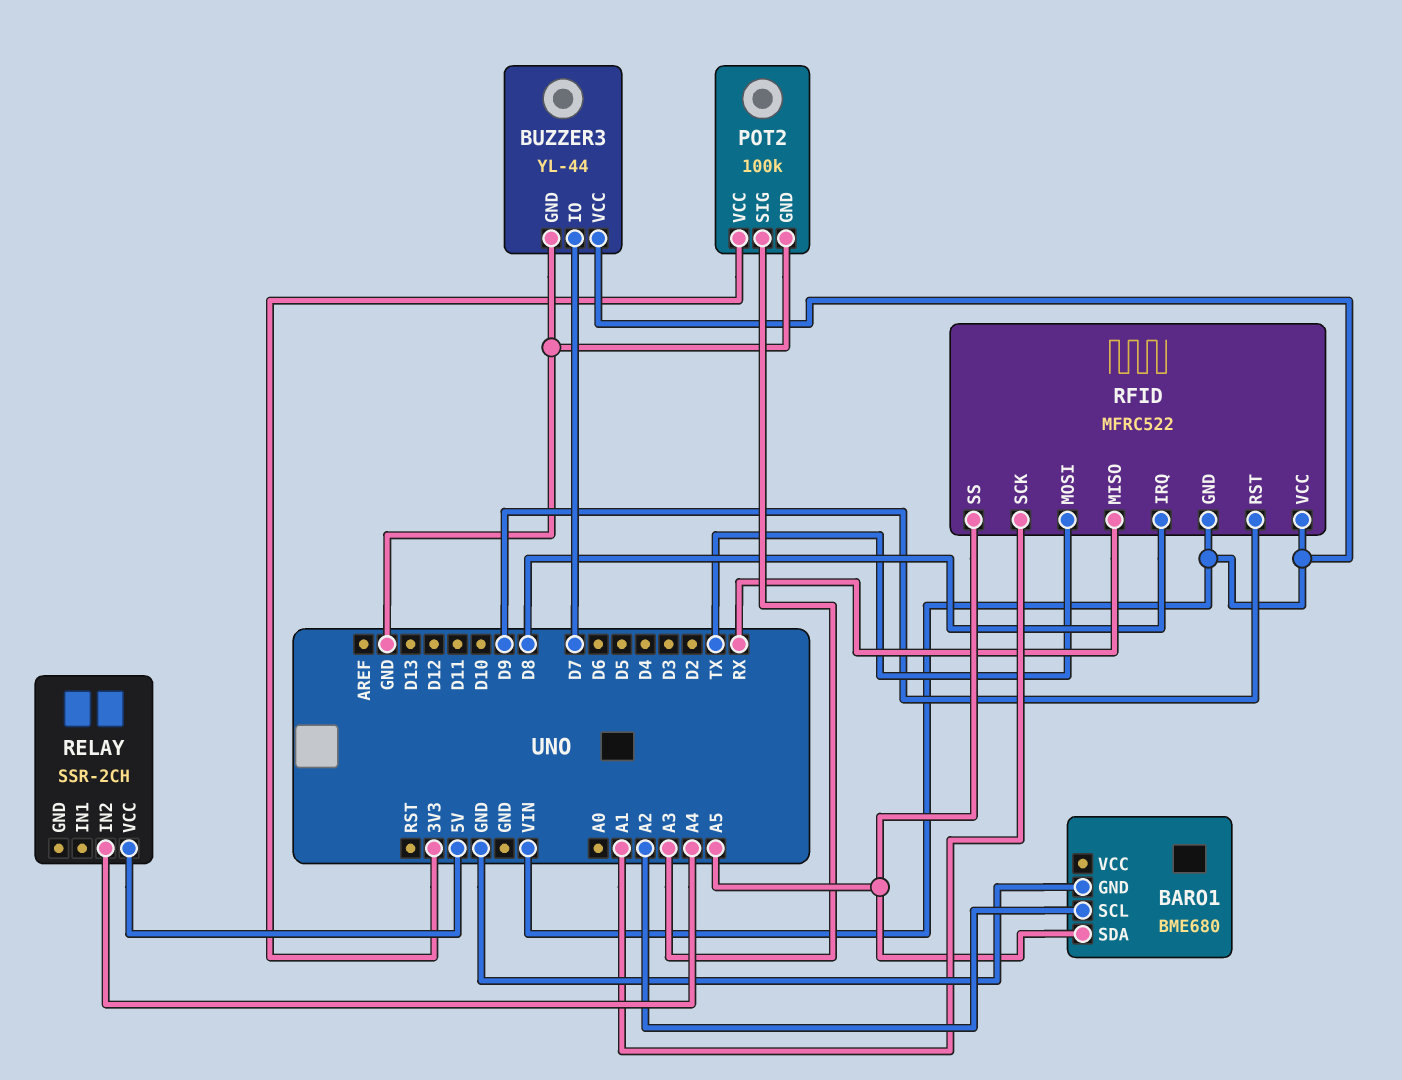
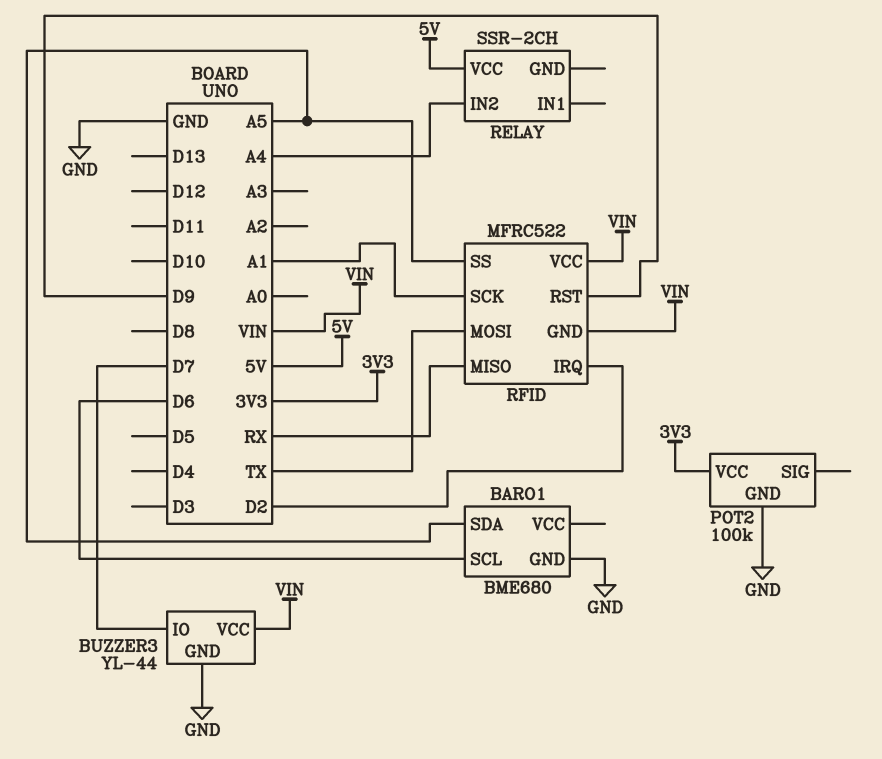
BARO1 pin SCL: A2 -> D6
POT2 pin SIG: A3 -> none
RFID pin IRQ: D8 -> D2

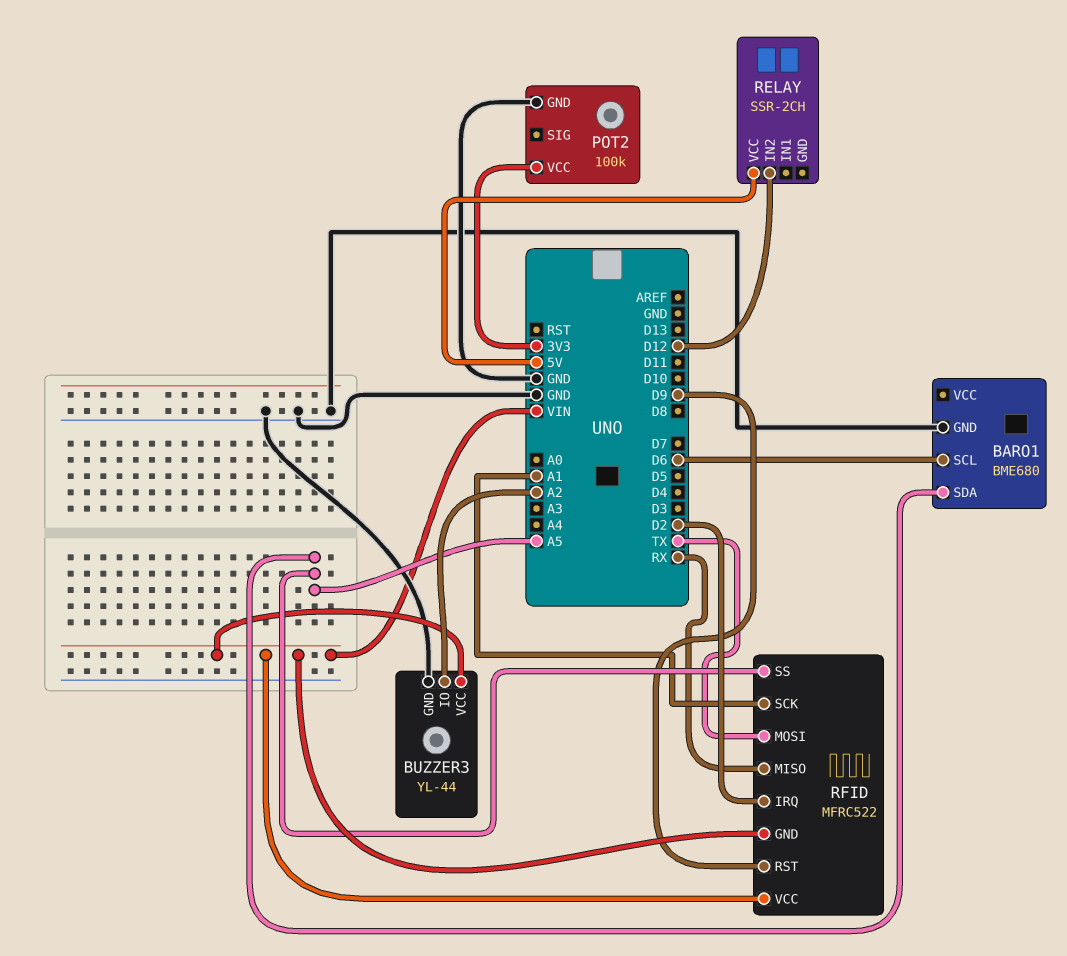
BUZZER3 pin IO: D7 -> A2
RELAY pin IN2: A4 -> D12

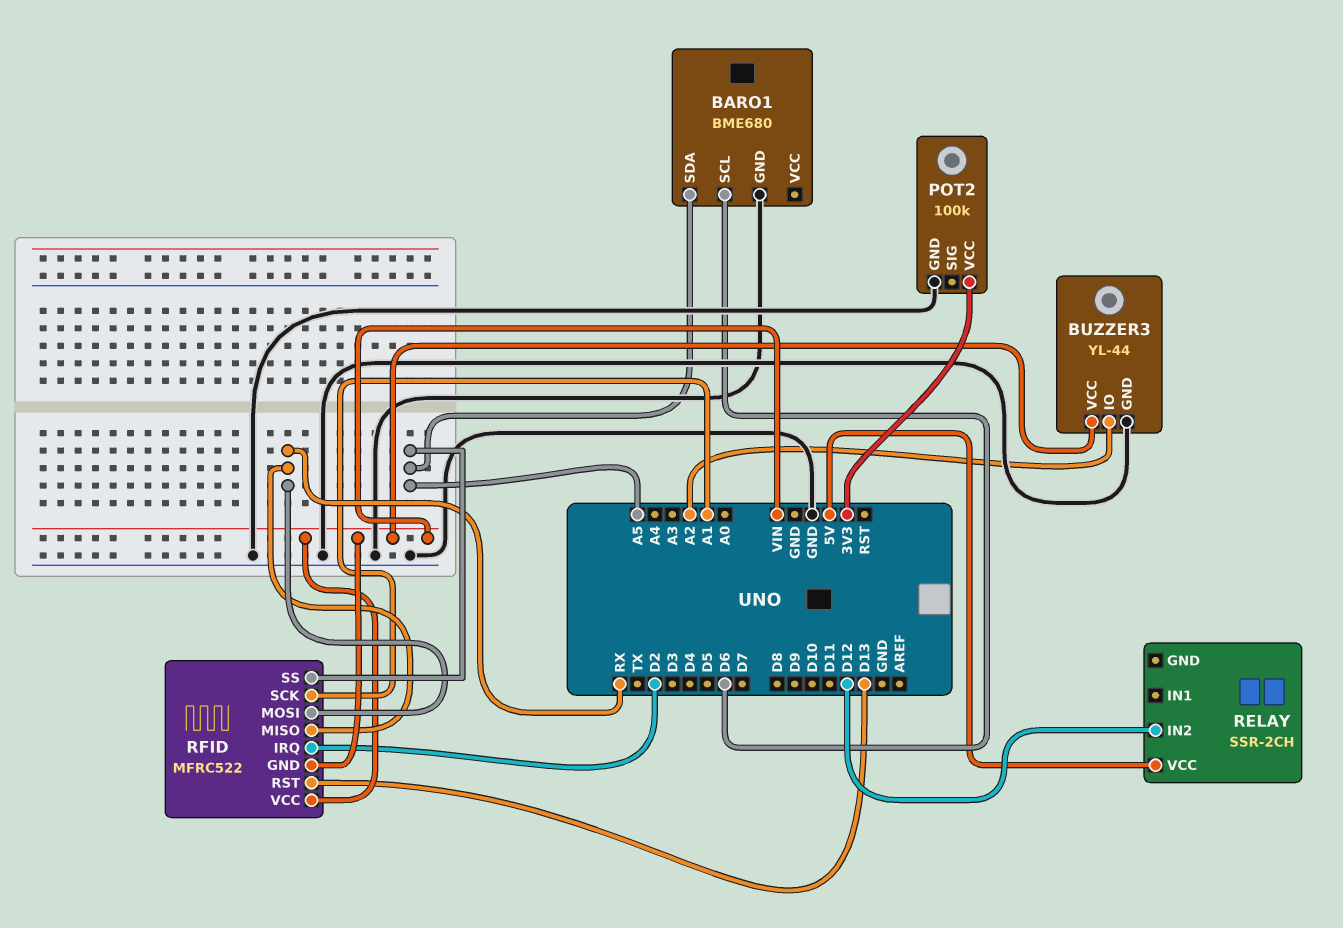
RFID pin MOSI: TX -> RX
RFID pin RST: D9 -> D13

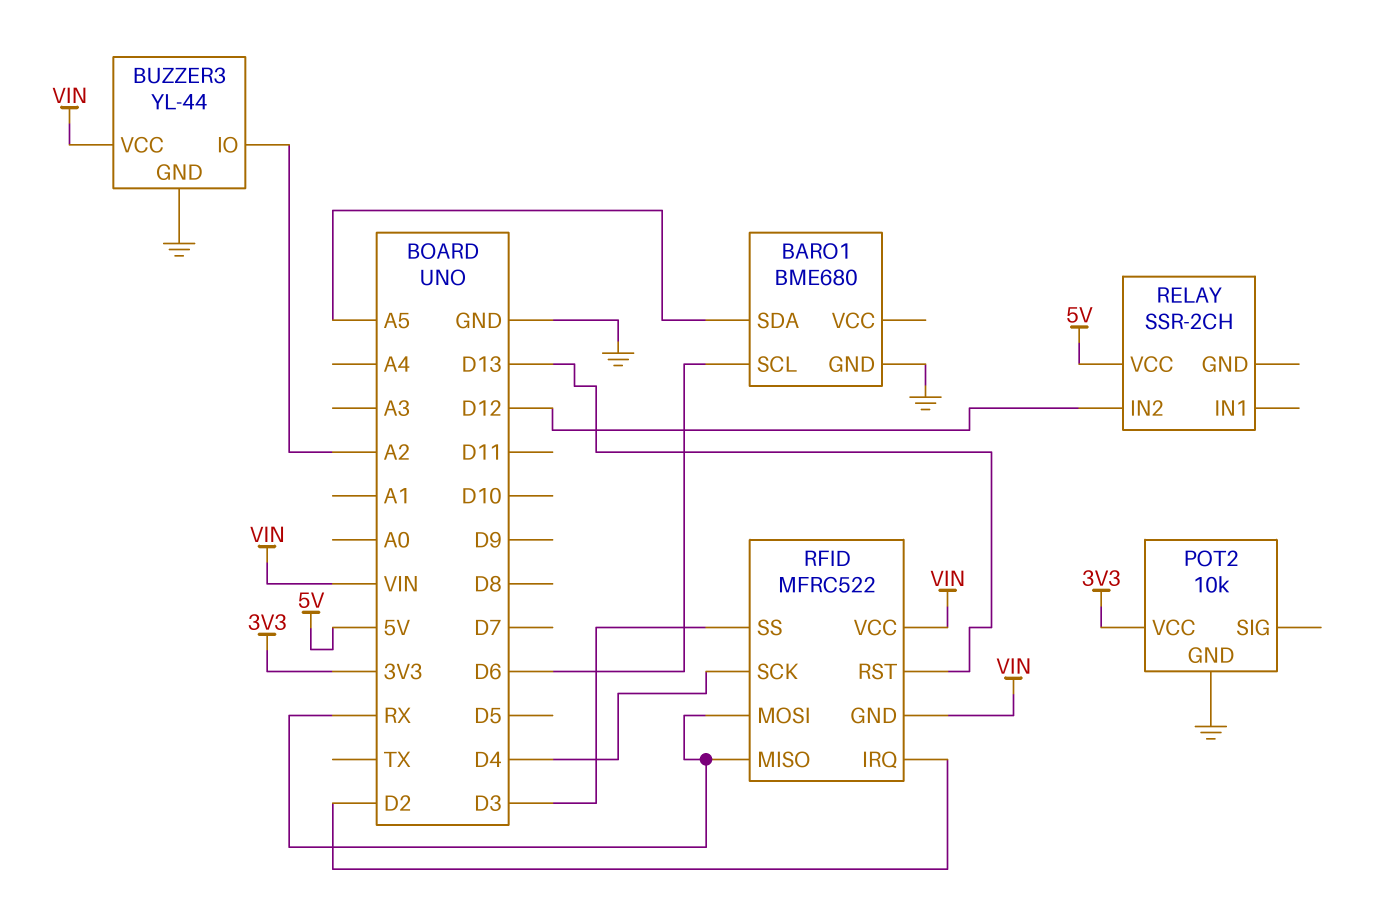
POT2: 100k -> 10k
RFID pin SCK: A1 -> D4
RFID pin SS: A5 -> D3

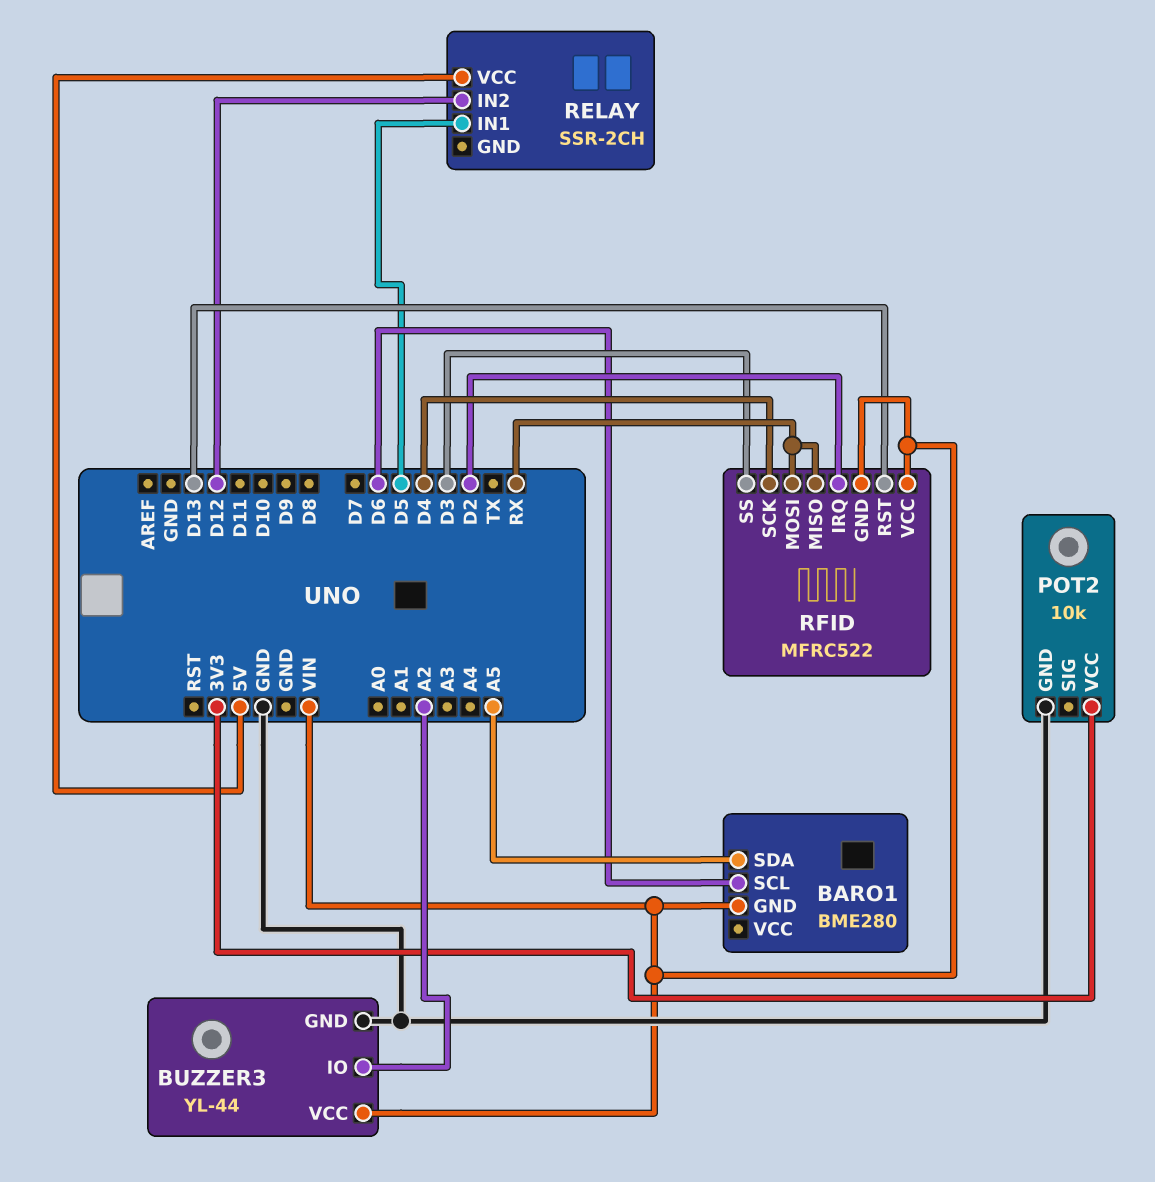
BARO1: BME680 -> BME280
BARO1 pin GND: GND -> VIN
RELAY pin IN1: none -> D5

